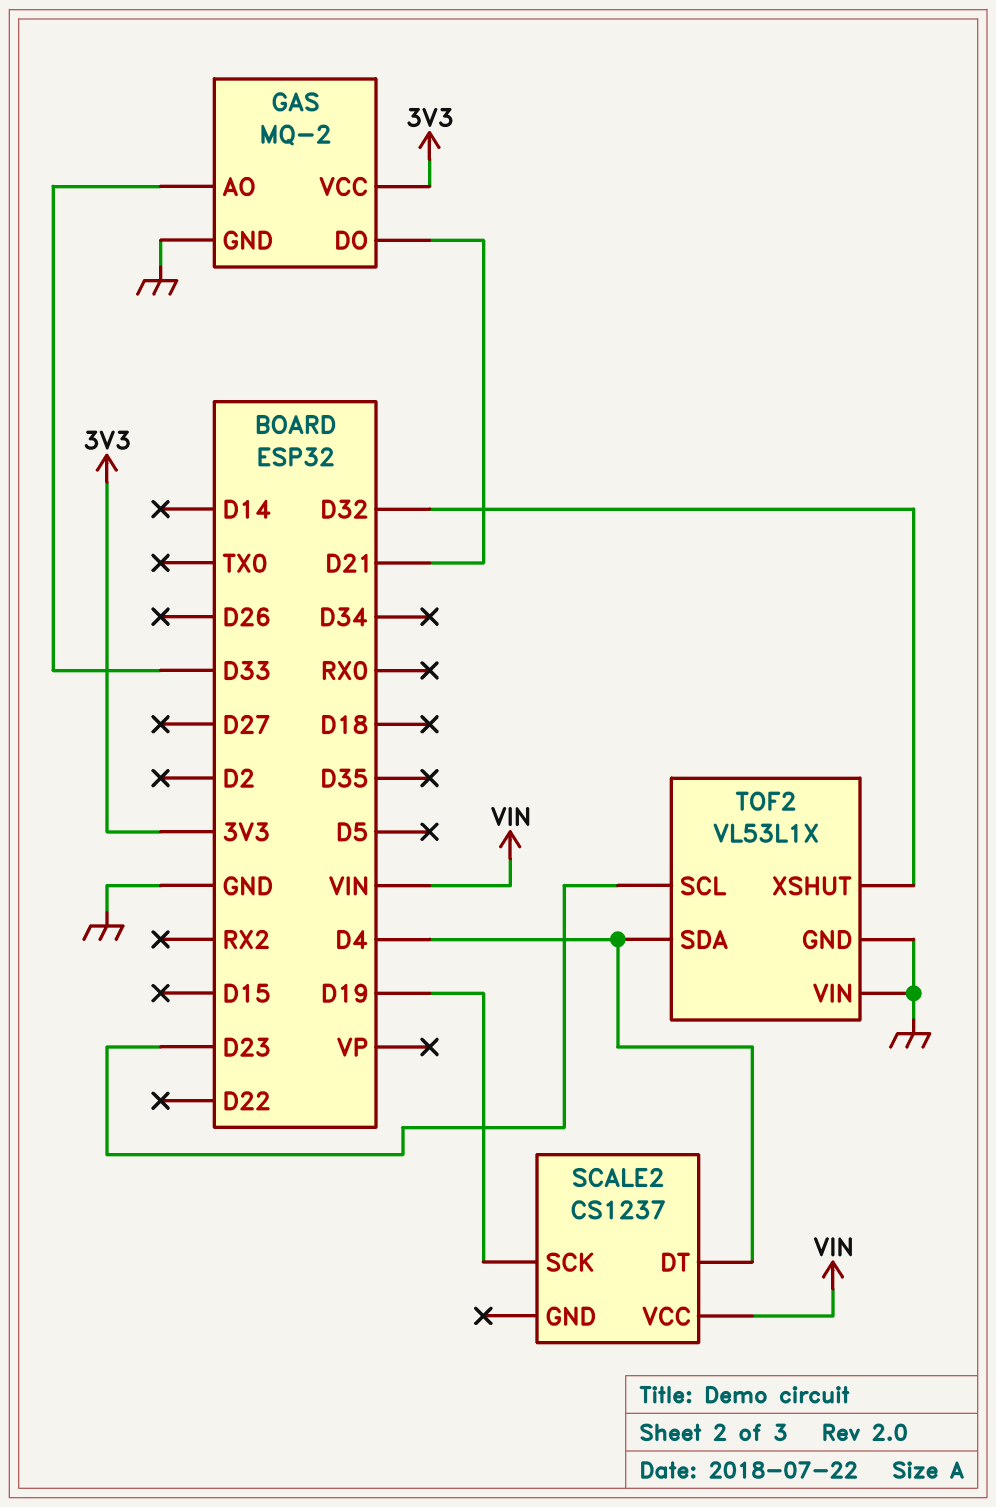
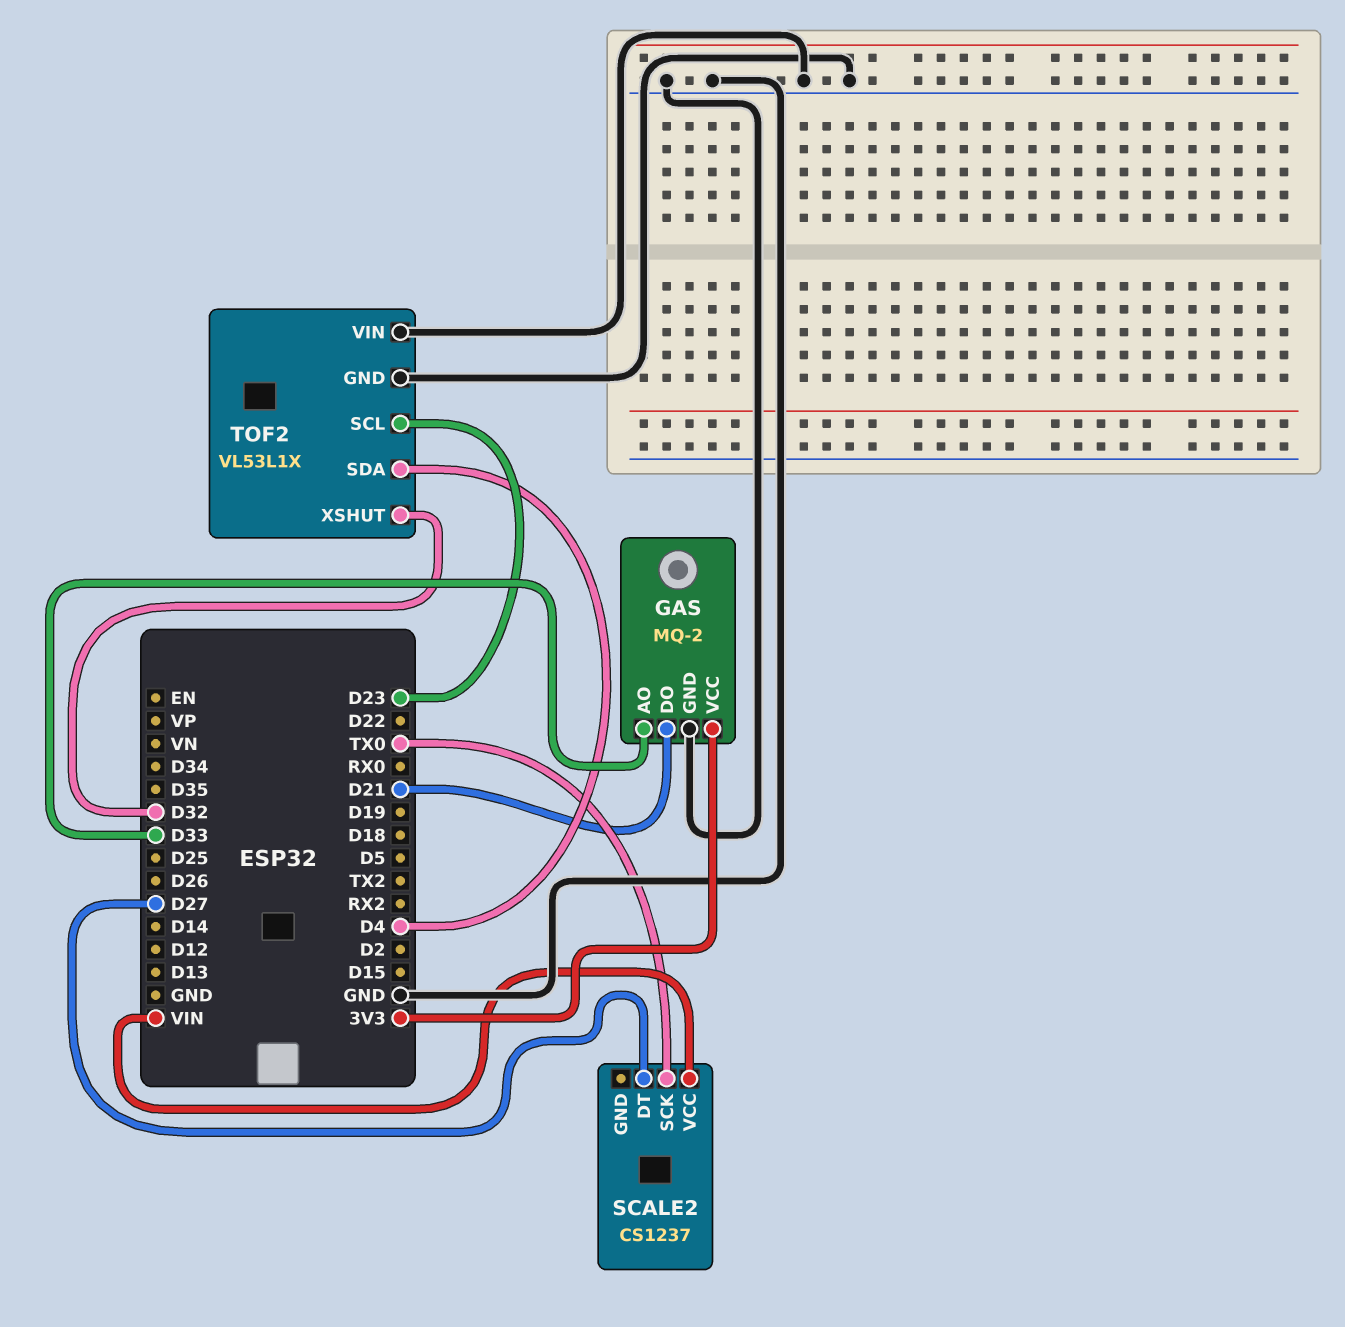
SCALE2 pin DT: D4 -> D27
SCALE2 pin SCK: D19 -> TX0

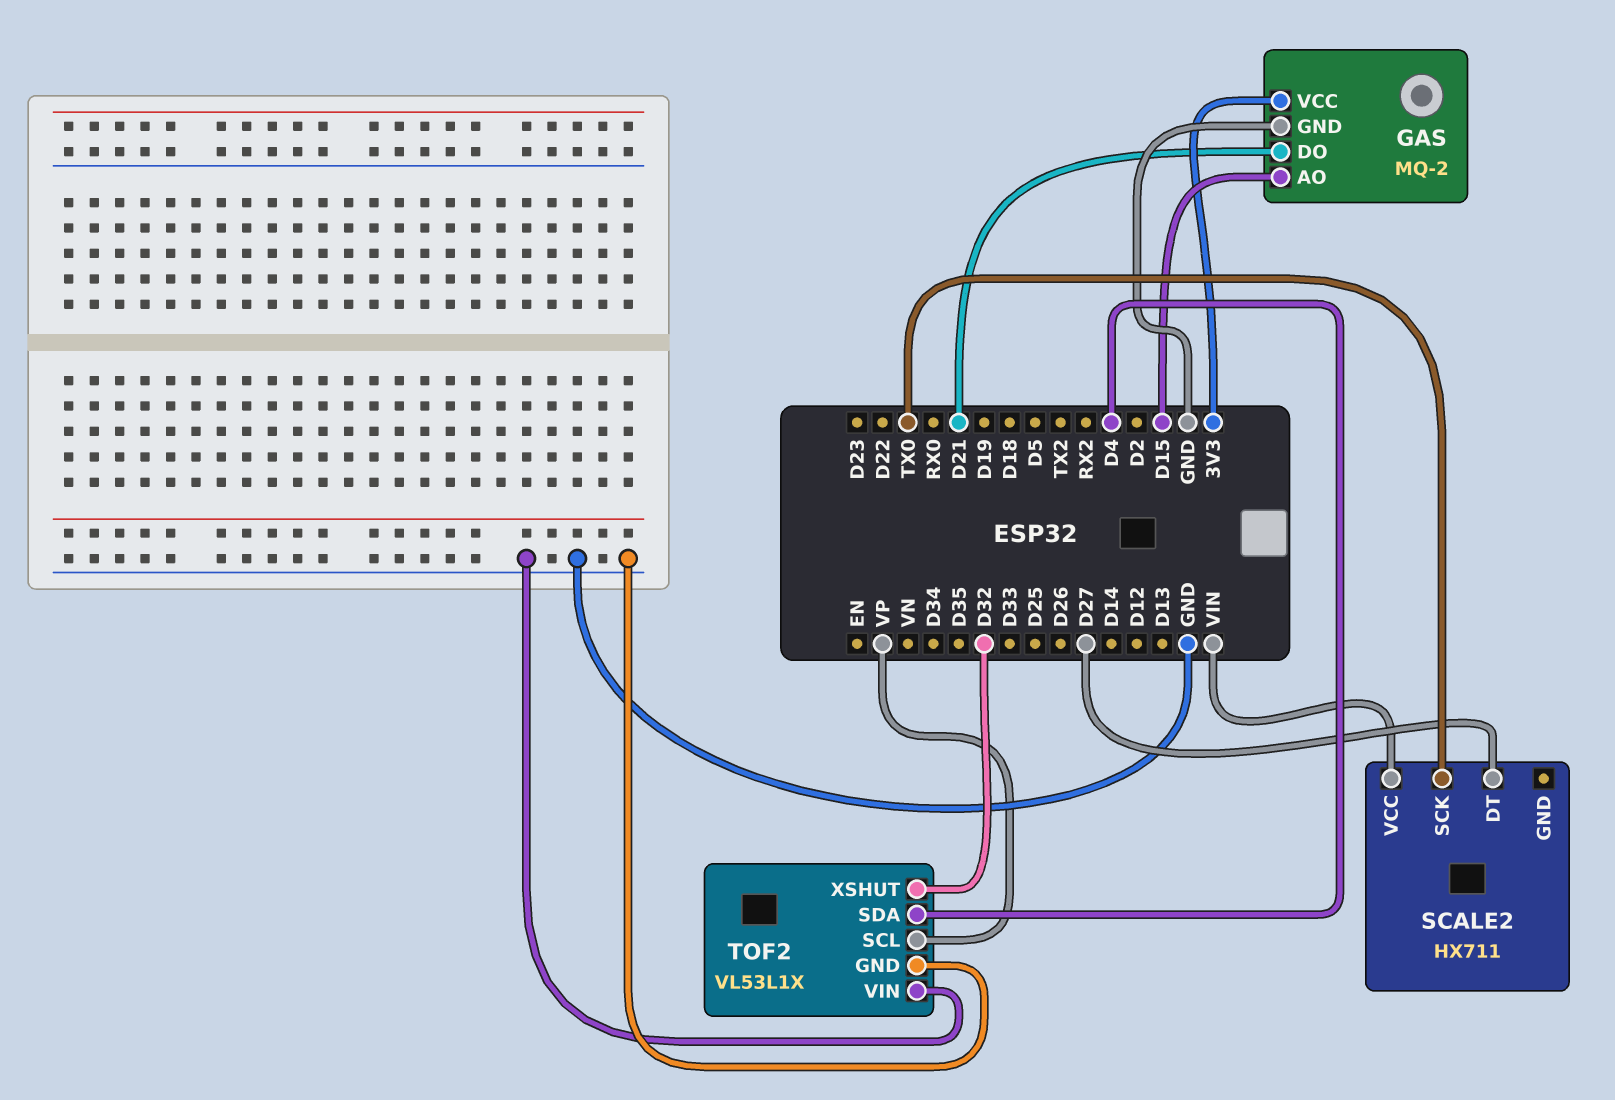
GAS pin AO: D33 -> D15
SCALE2: CS1237 -> HX711
TOF2 pin SCL: D23 -> VP

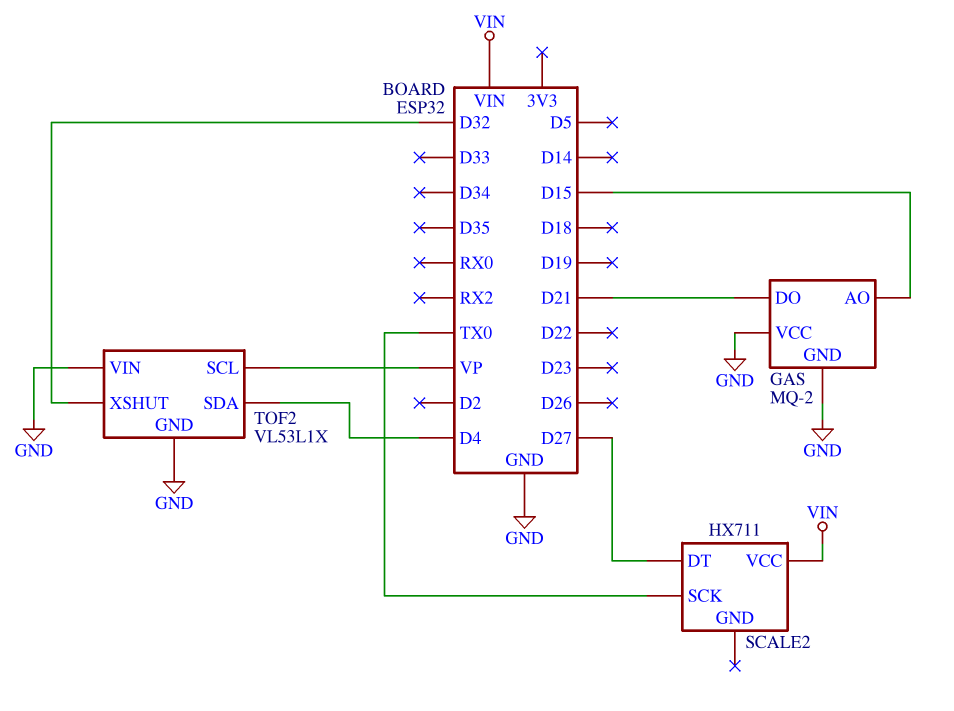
GAS pin VCC: 3V3 -> GND

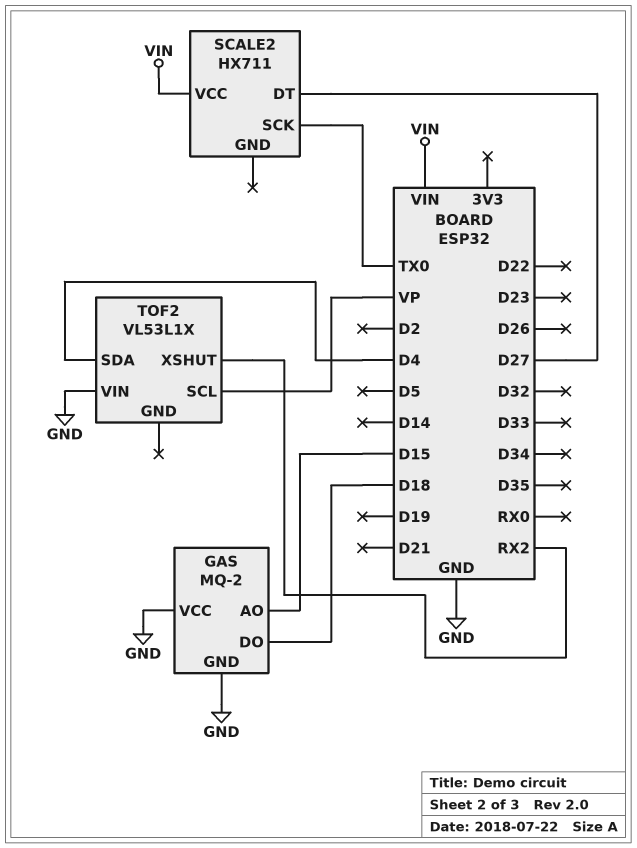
GAS pin DO: D21 -> D18
TOF2 pin GND: GND -> none
TOF2 pin XSHUT: D32 -> RX2

